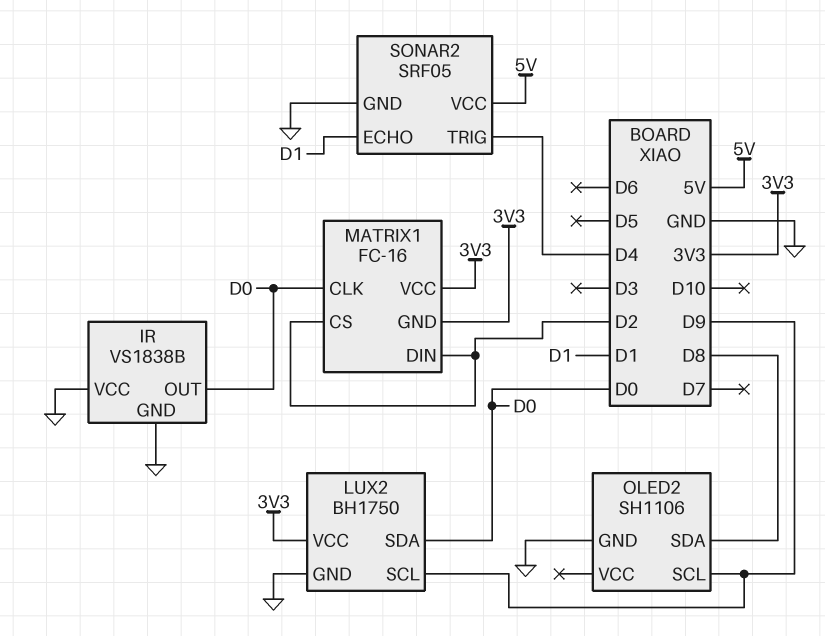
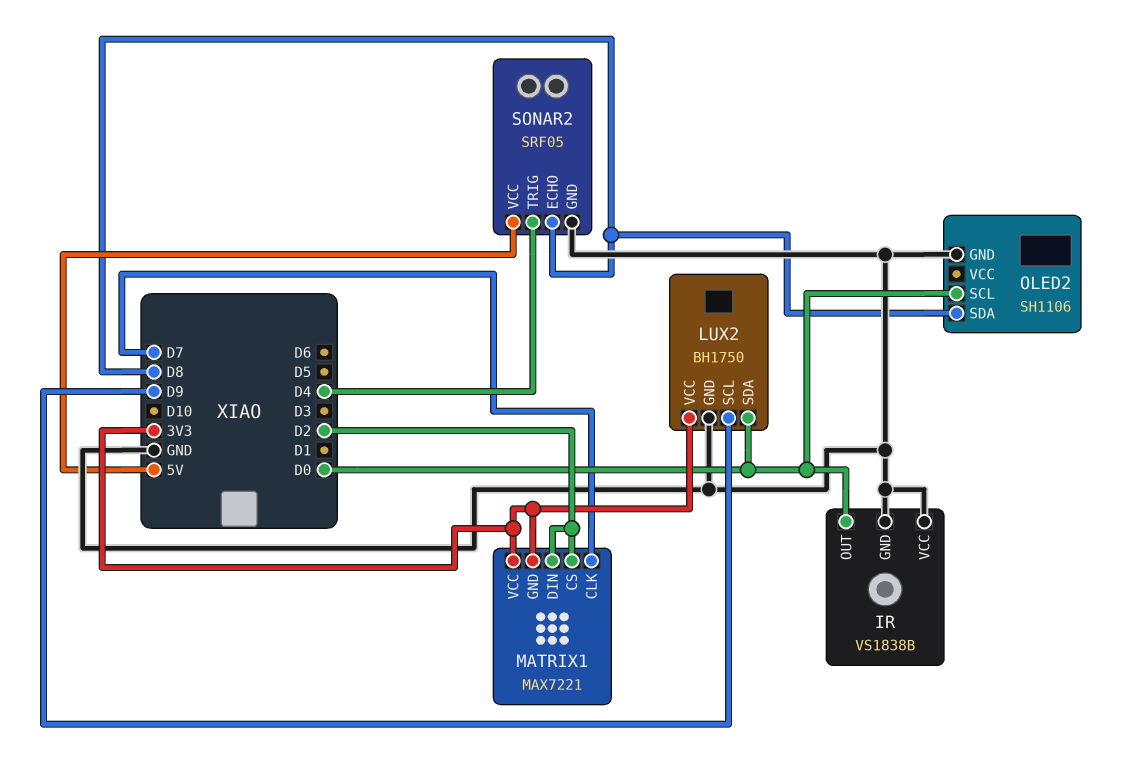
MATRIX1: FC-16 -> MAX7221
MATRIX1 pin CLK: D0 -> D7
OLED2 pin SCL: D9 -> D0
SONAR2 pin ECHO: D1 -> D8

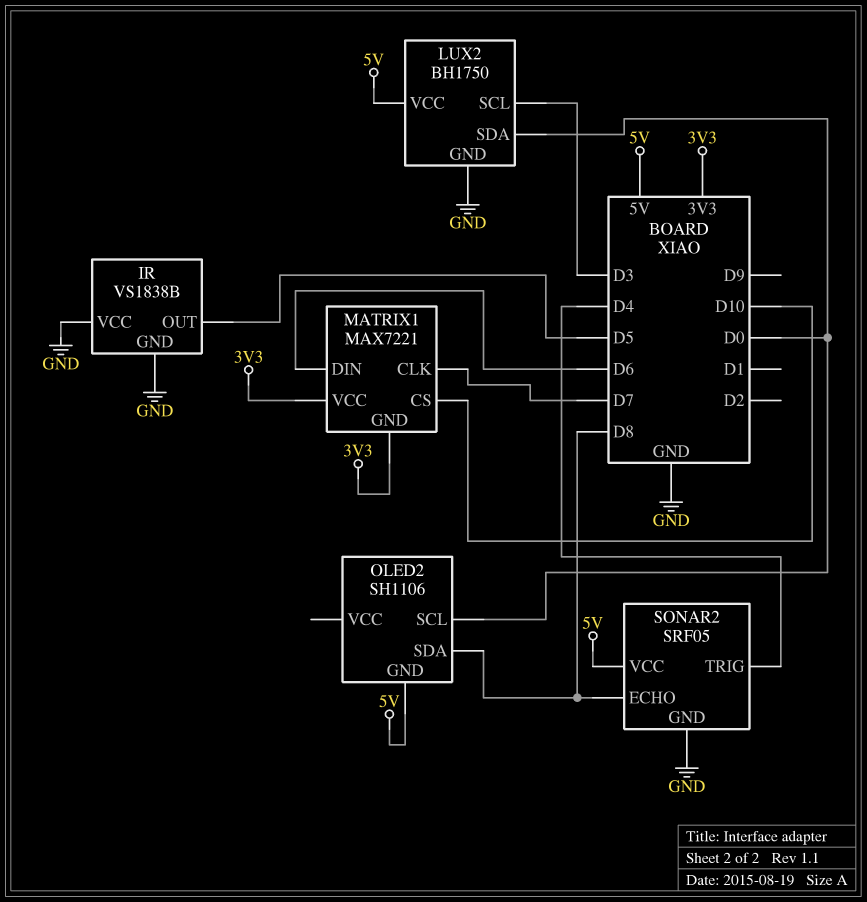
IR pin OUT: D0 -> D5
LUX2 pin SCL: D9 -> D3
LUX2 pin VCC: 3V3 -> 5V
MATRIX1 pin CS: D2 -> D10
MATRIX1 pin DIN: D2 -> D6
OLED2 pin GND: GND -> 5V

